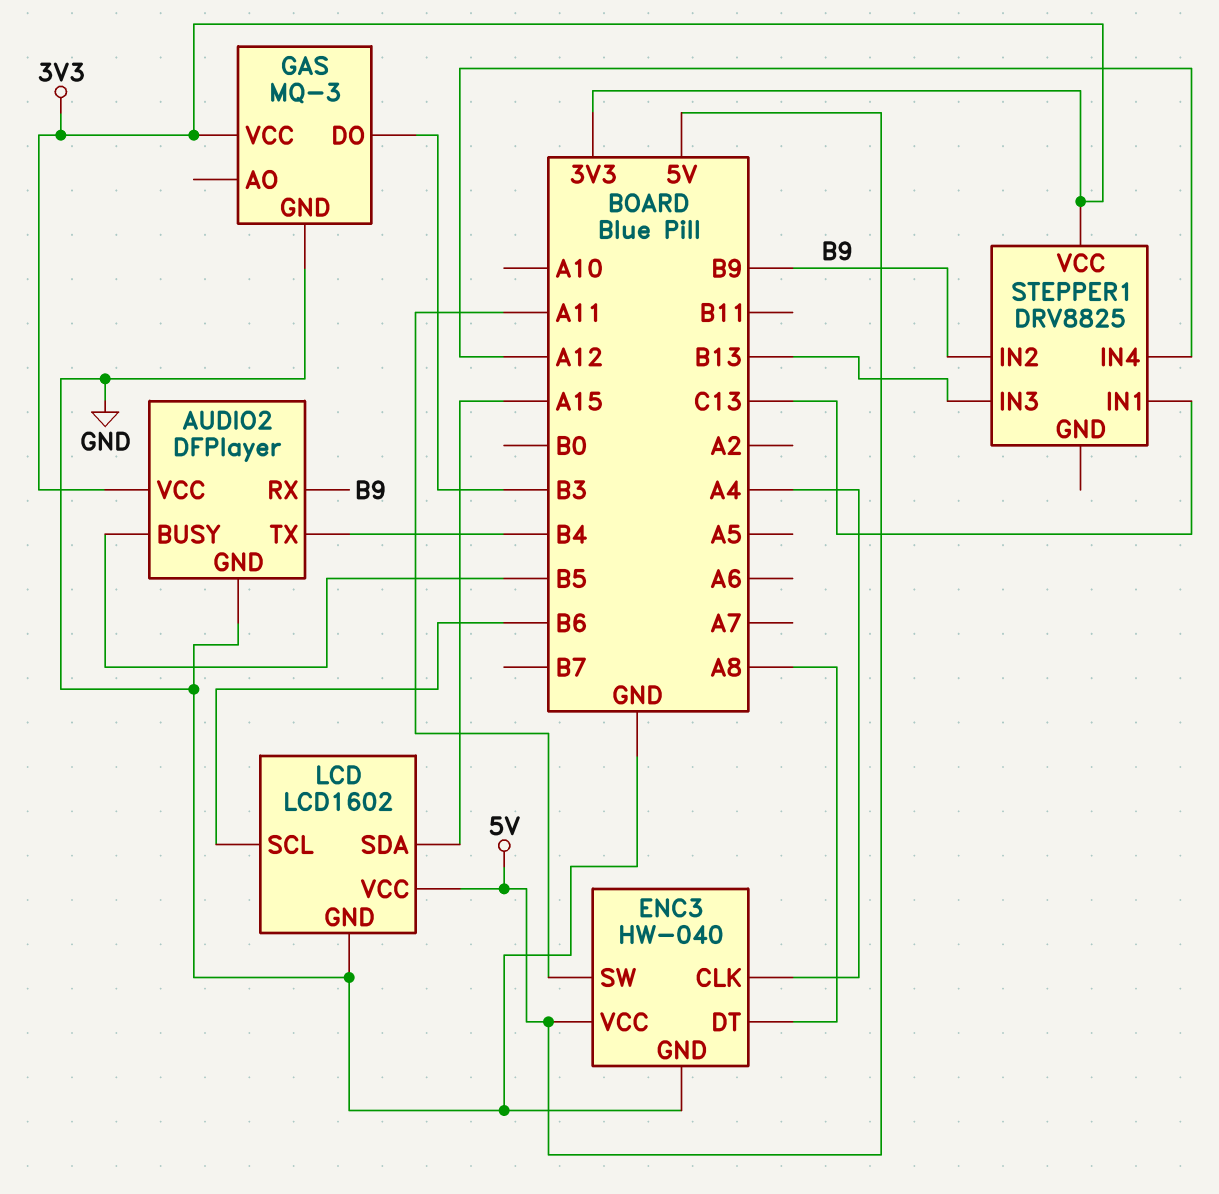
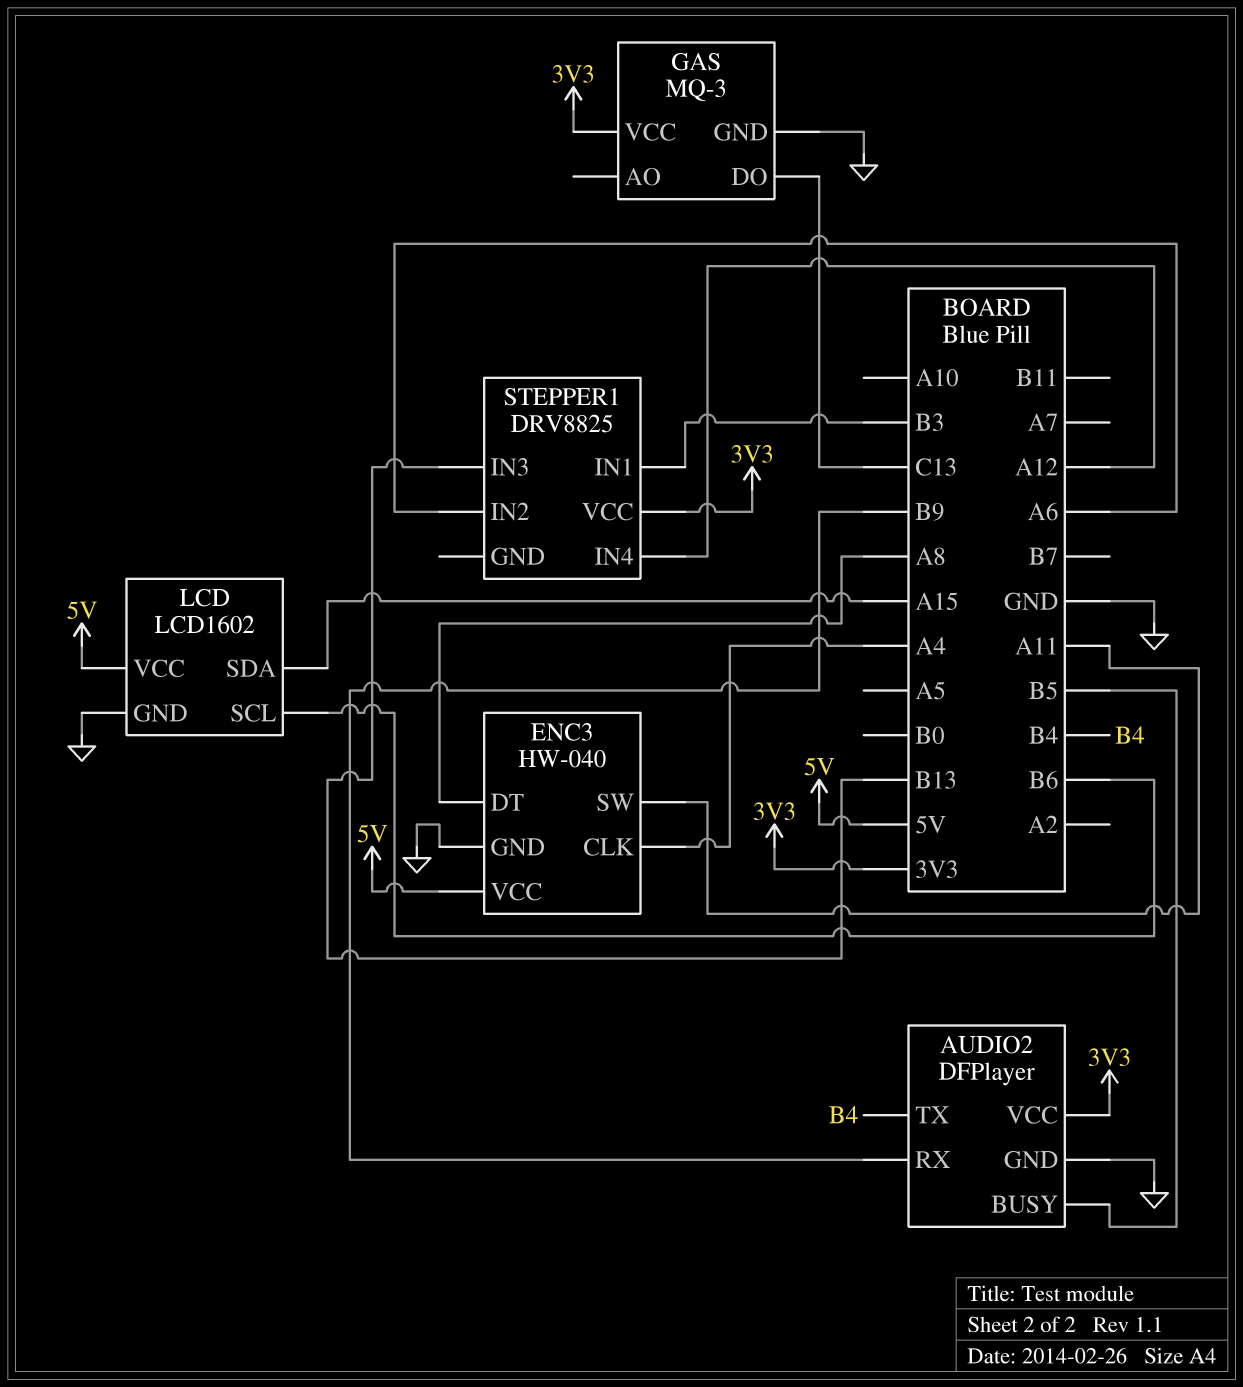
GAS pin DO: B3 -> C13
STEPPER1 pin IN1: C13 -> B3
STEPPER1 pin IN2: B9 -> A6

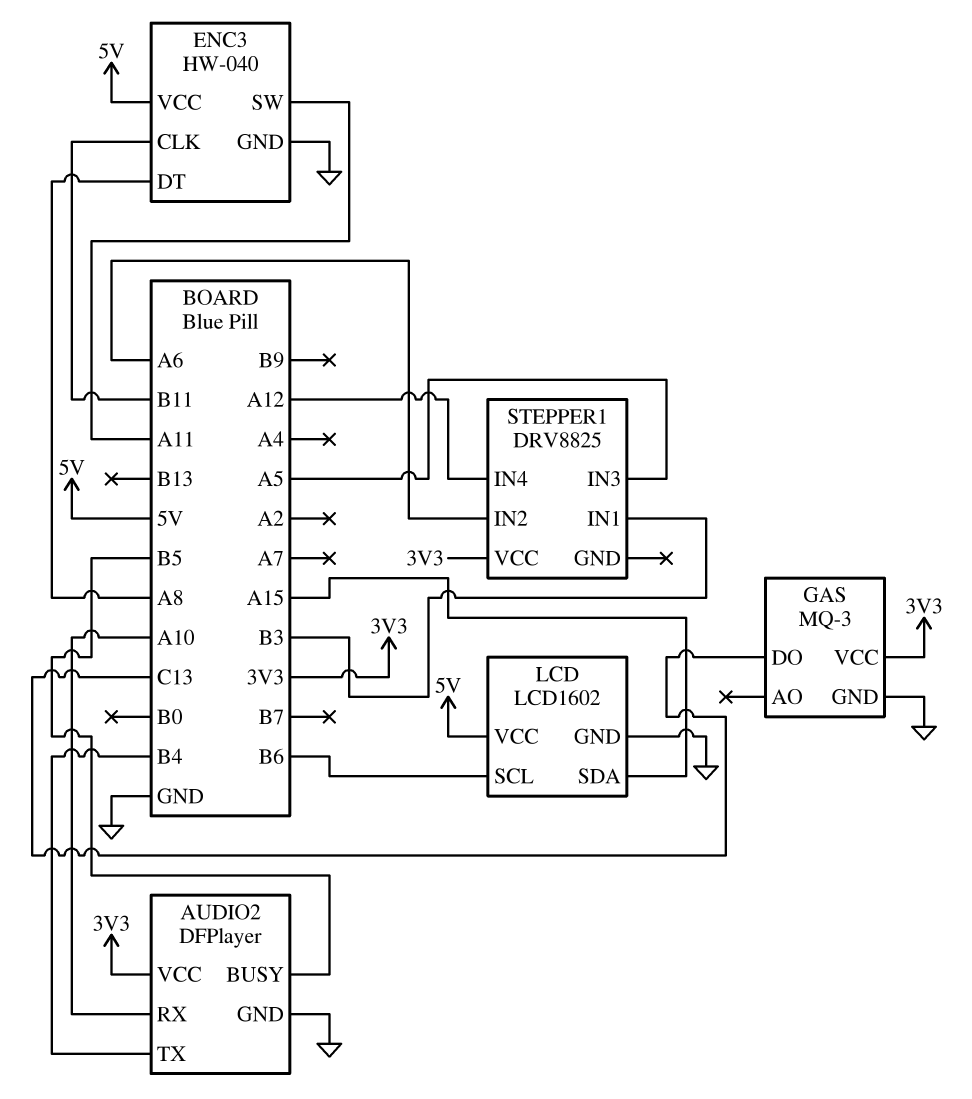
AUDIO2 pin RX: B9 -> A10
ENC3 pin CLK: A4 -> B11
STEPPER1 pin IN3: B13 -> A5

